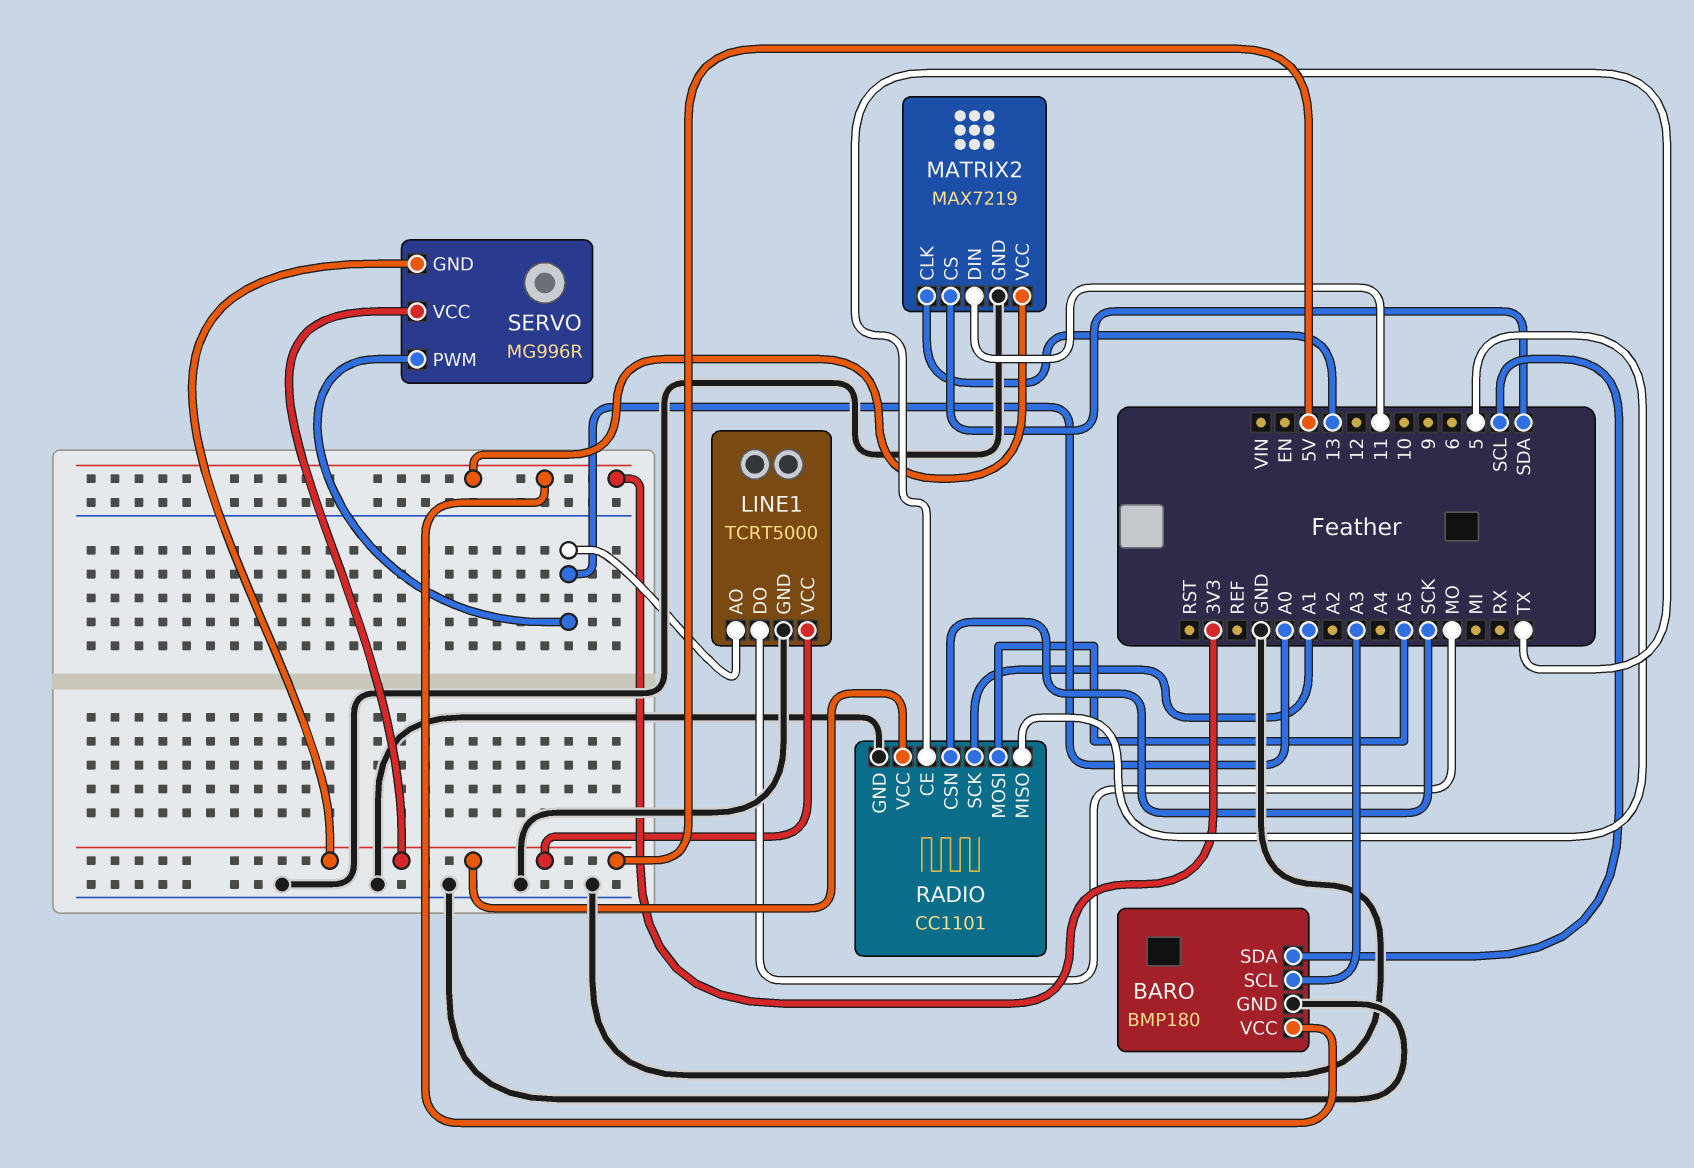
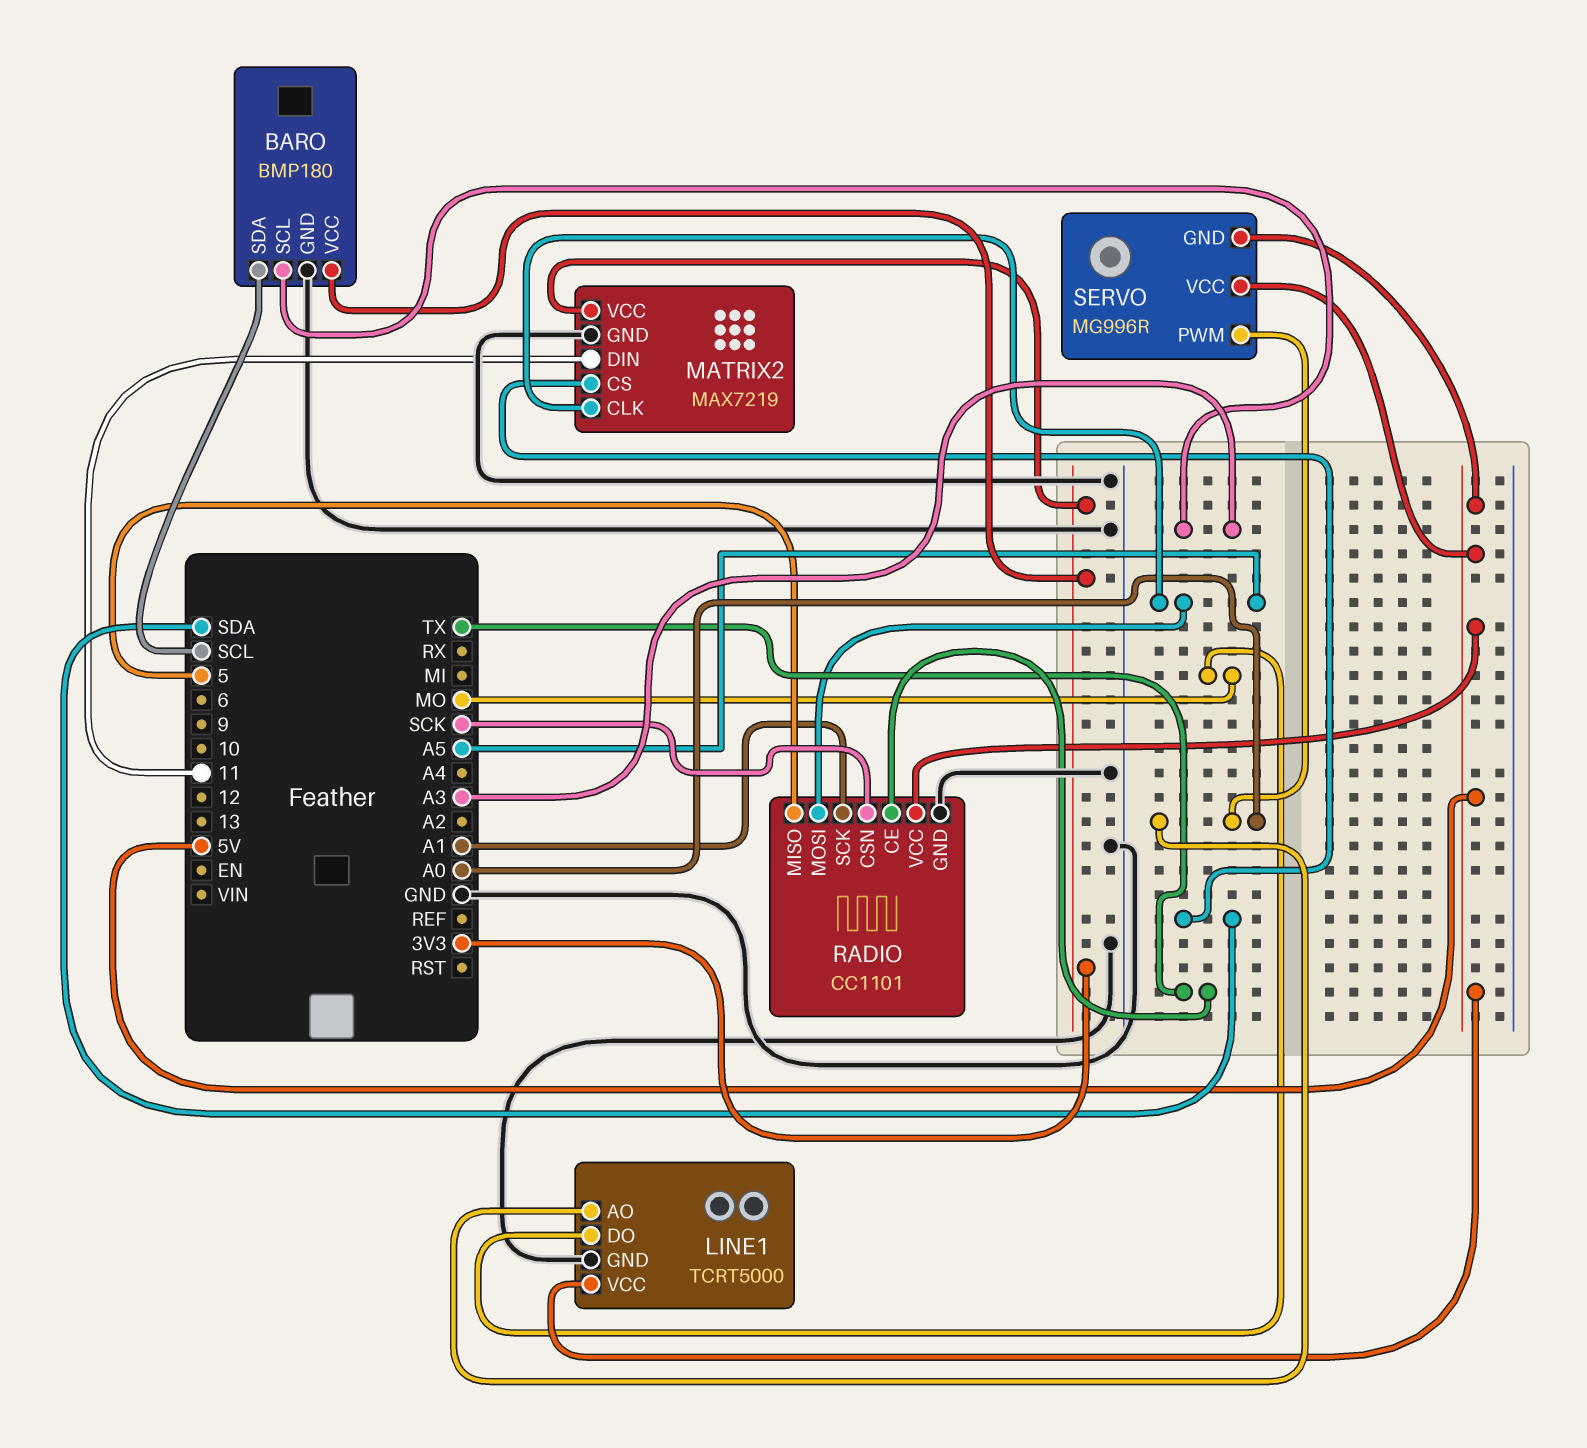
MATRIX2 pin CLK: 13 -> A5

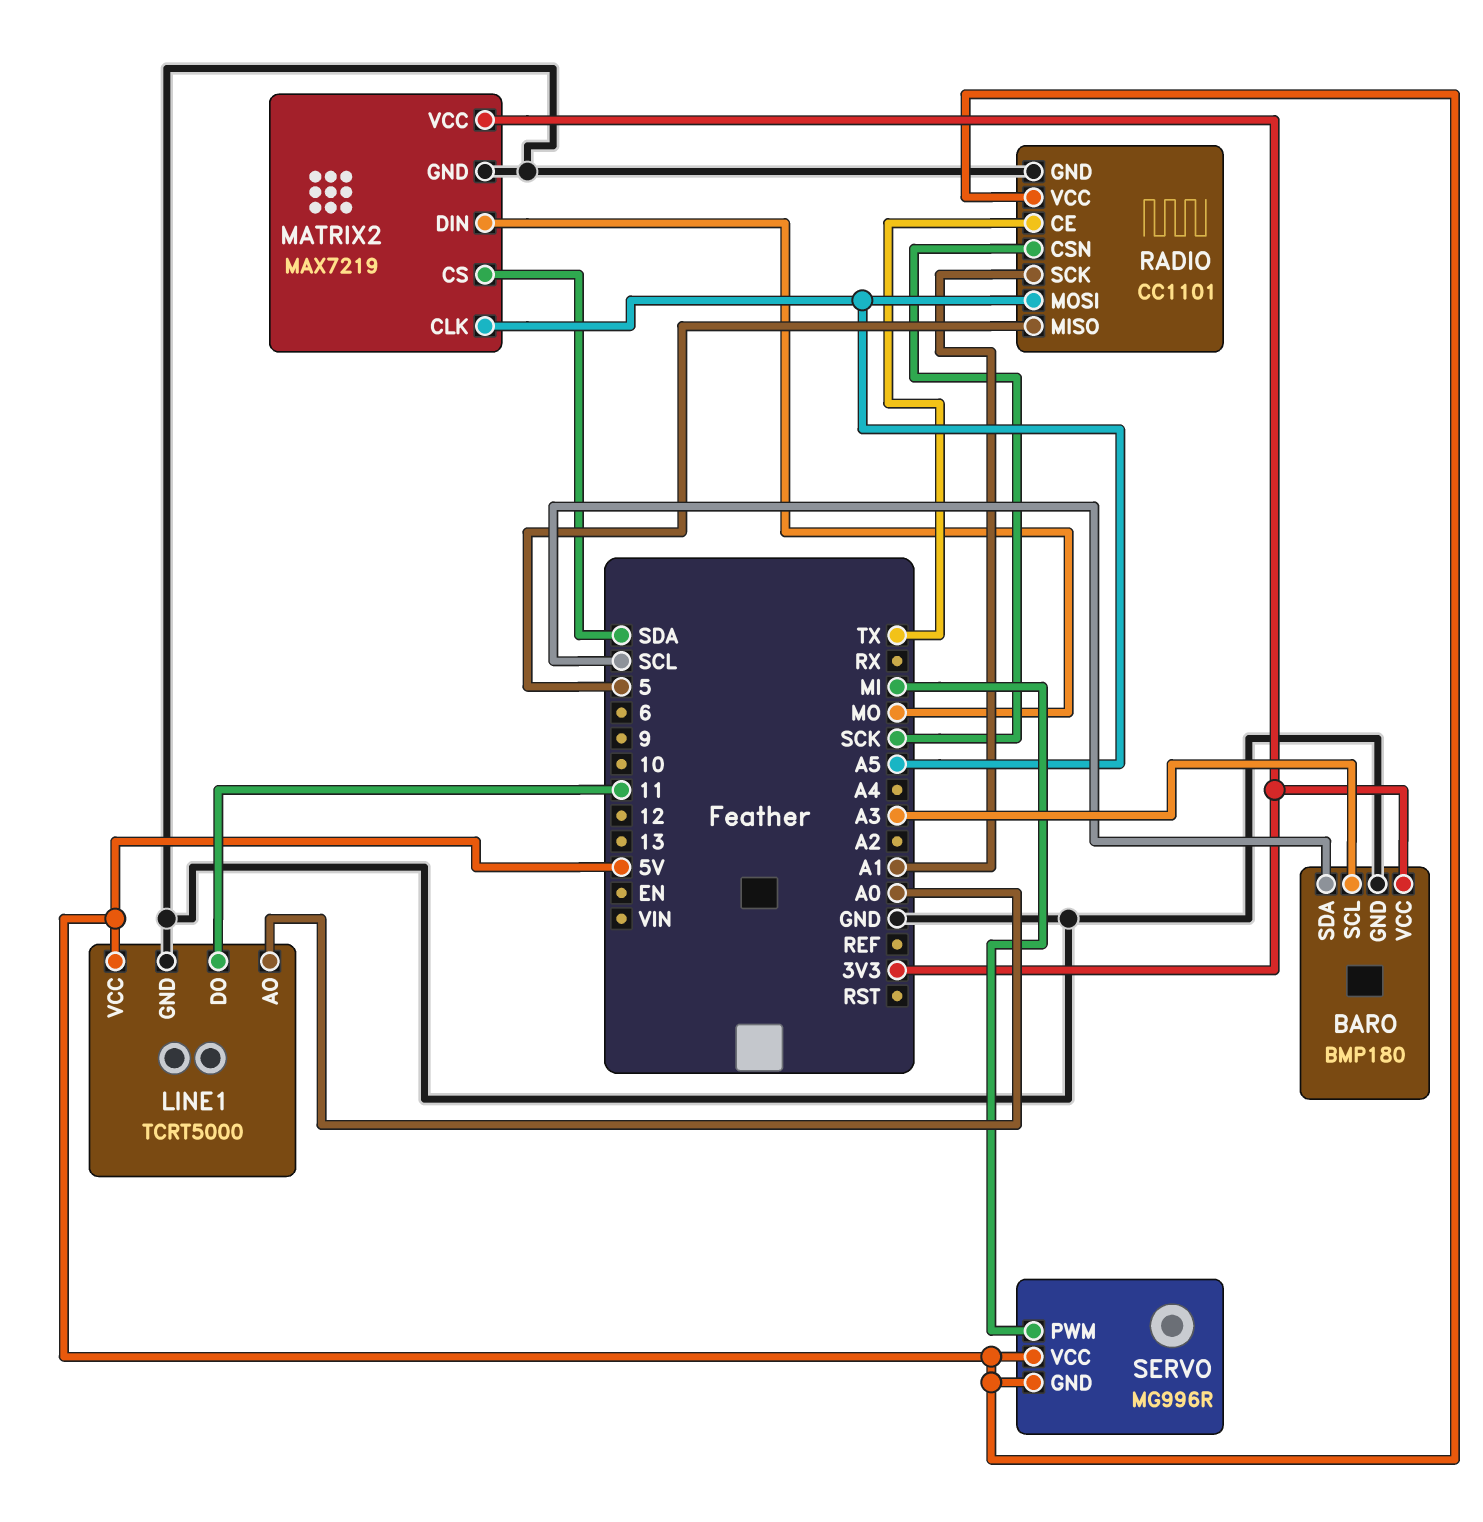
LINE1 pin DO: MO -> 11
MATRIX2 pin DIN: 11 -> MO
SERVO pin PWM: A0 -> MI

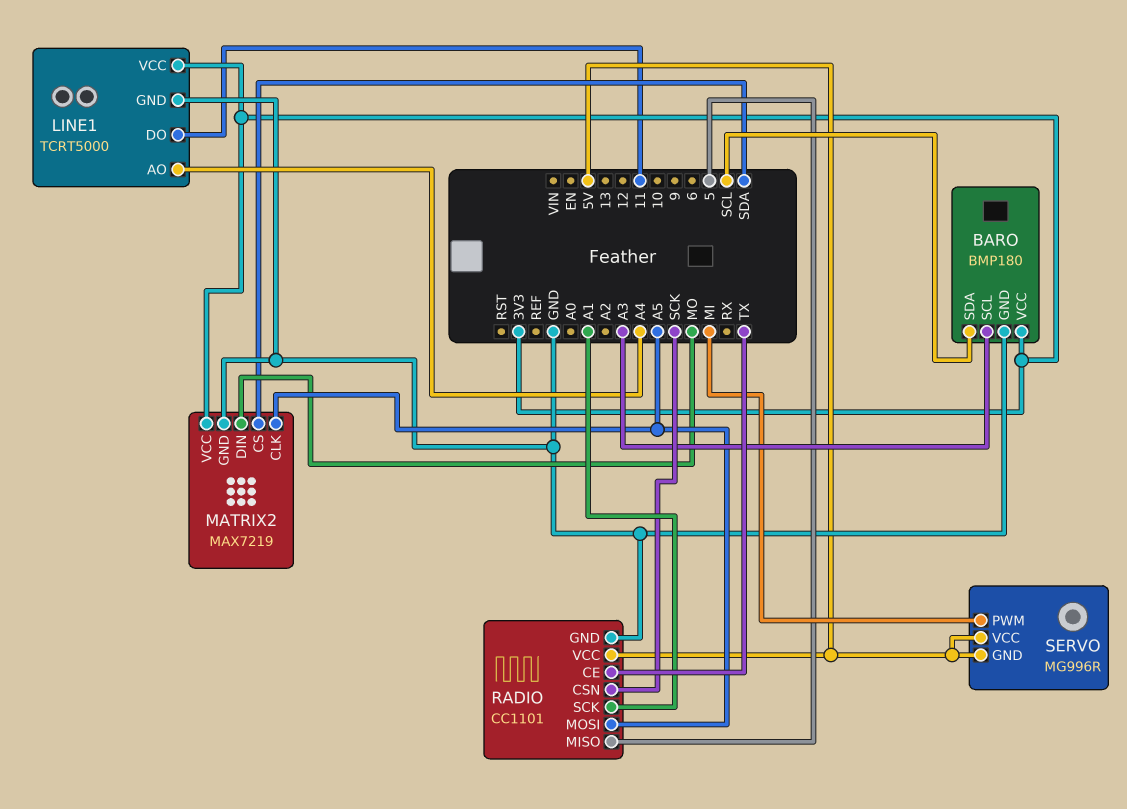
LINE1 pin AO: A0 -> A4
LINE1 pin VCC: 5V -> 3V3

